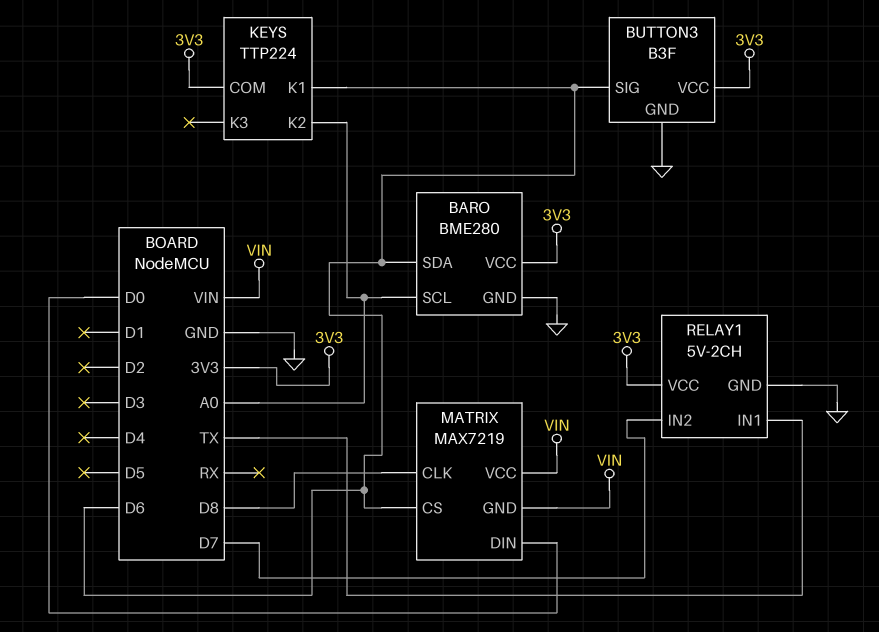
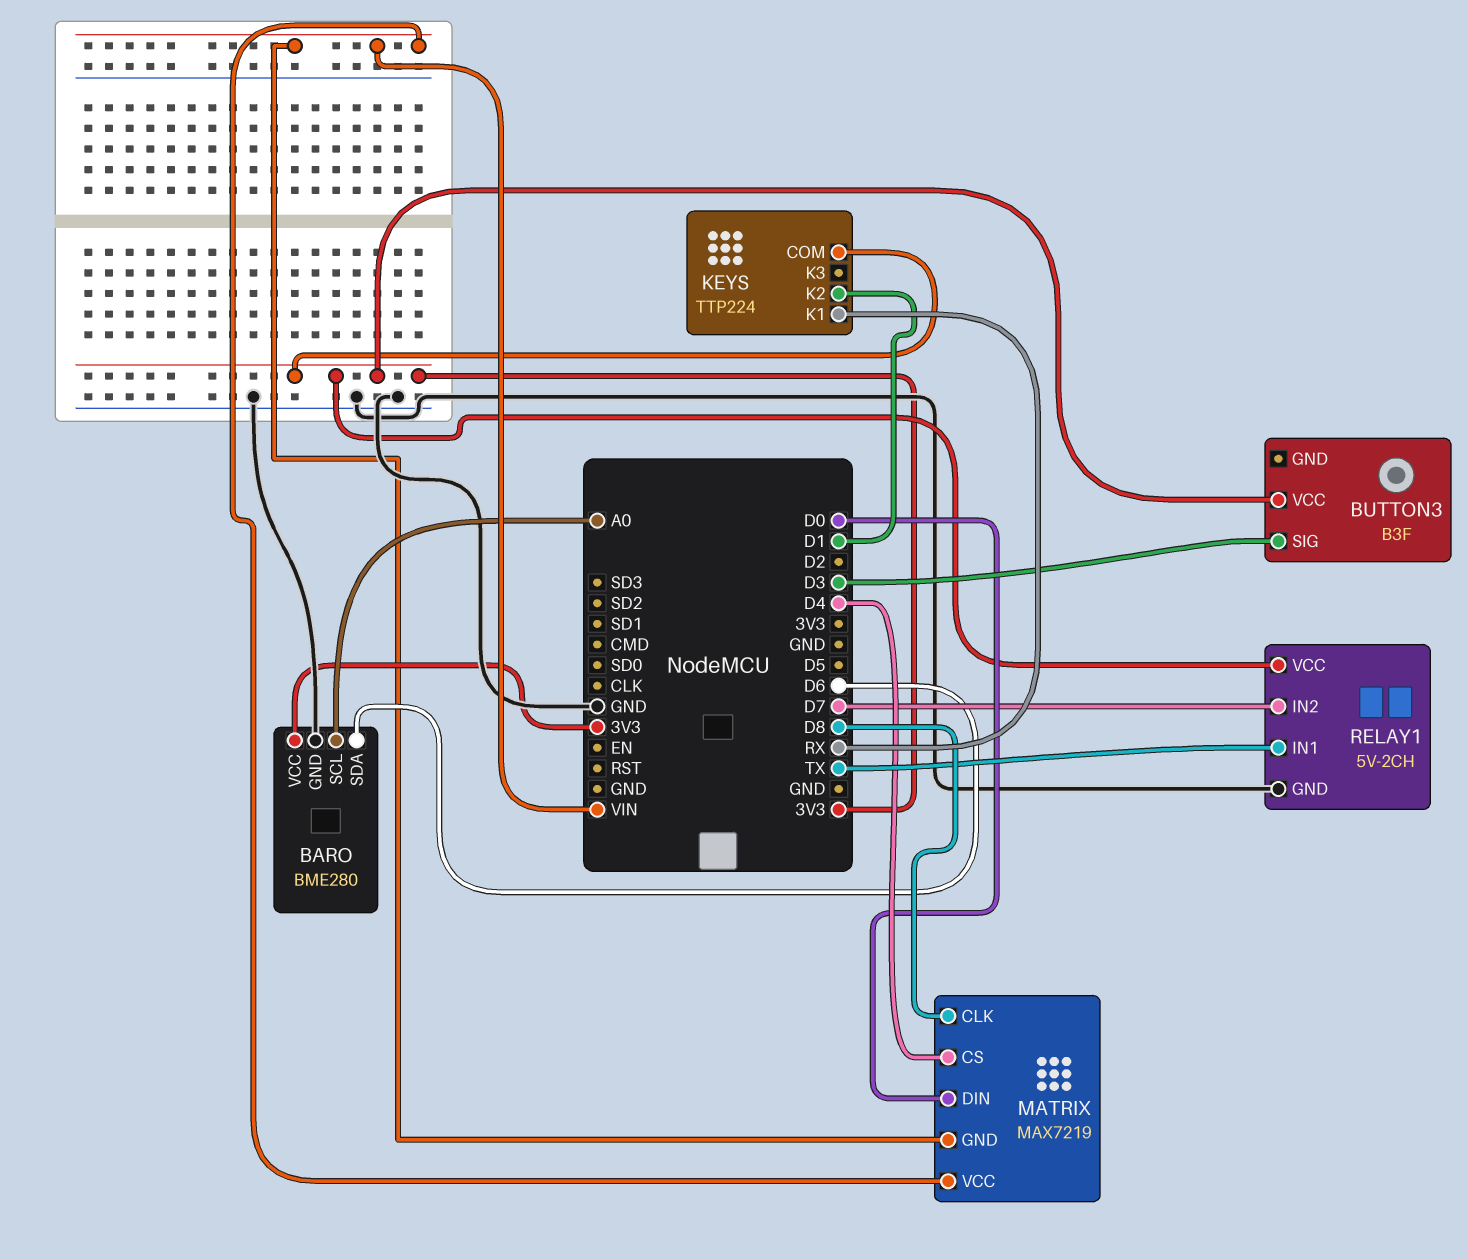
BUTTON3 pin GND: GND -> none
BUTTON3 pin SIG: D6 -> D3
KEYS pin K1: D6 -> RX
KEYS pin K2: A0 -> D1
MATRIX pin CS: D6 -> D4

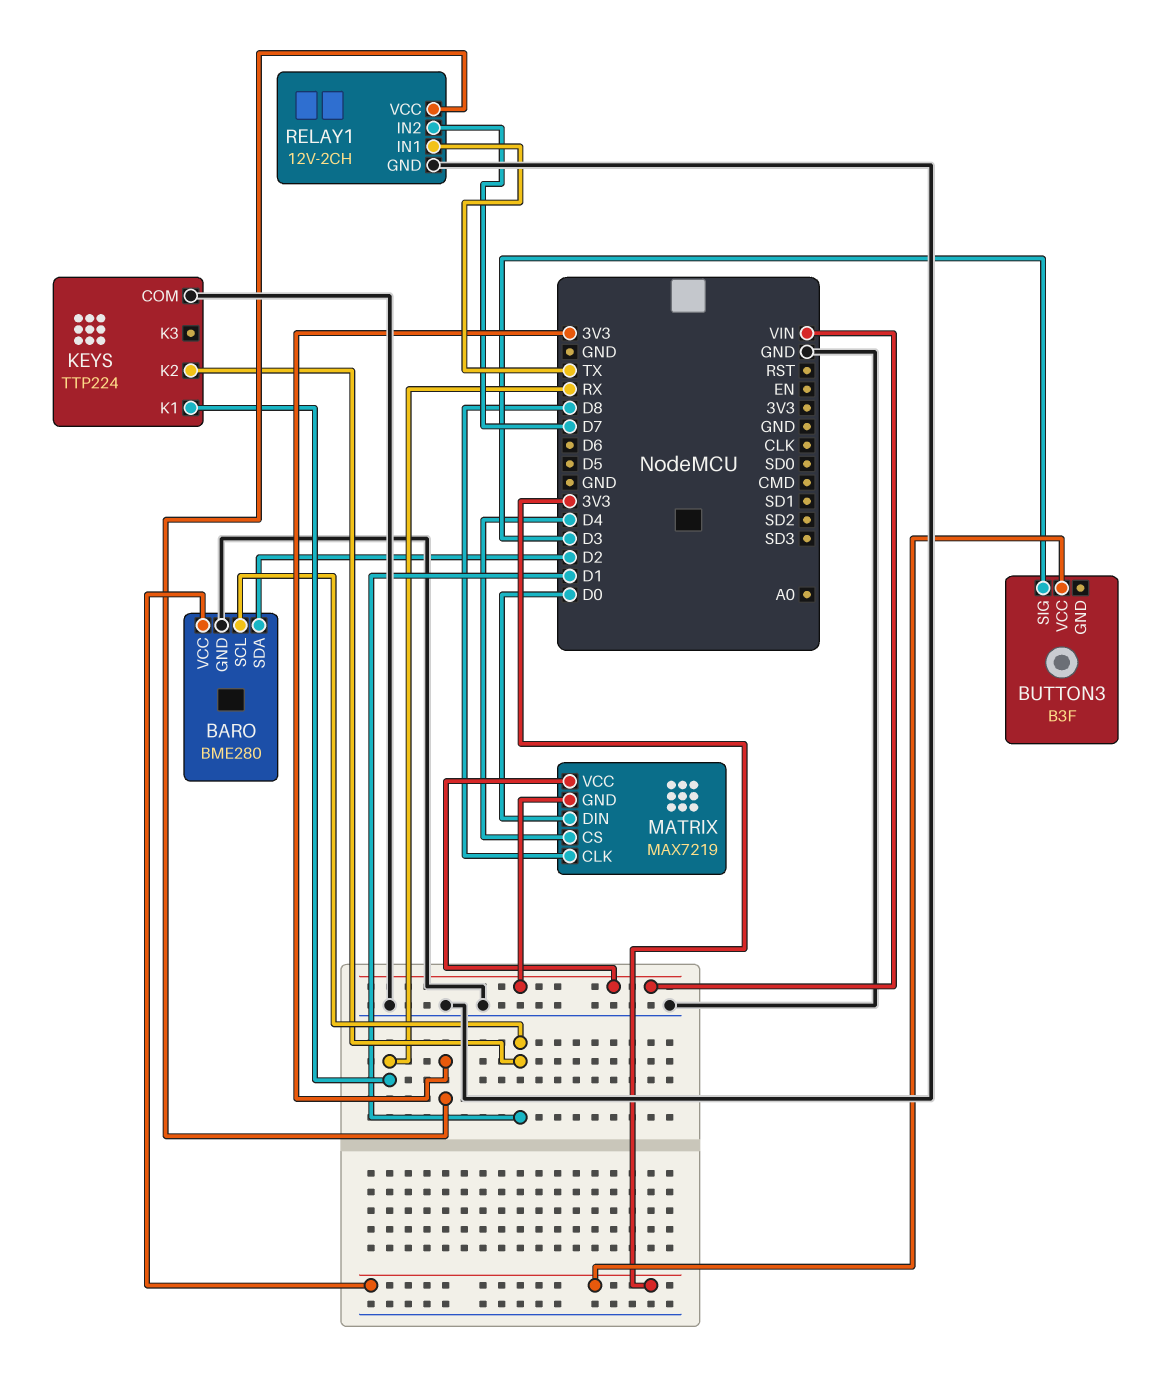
BARO pin SCL: A0 -> D1
BARO pin SDA: D6 -> D2
KEYS pin COM: 3V3 -> GND
RELAY1: 5V-2CH -> 12V-2CH

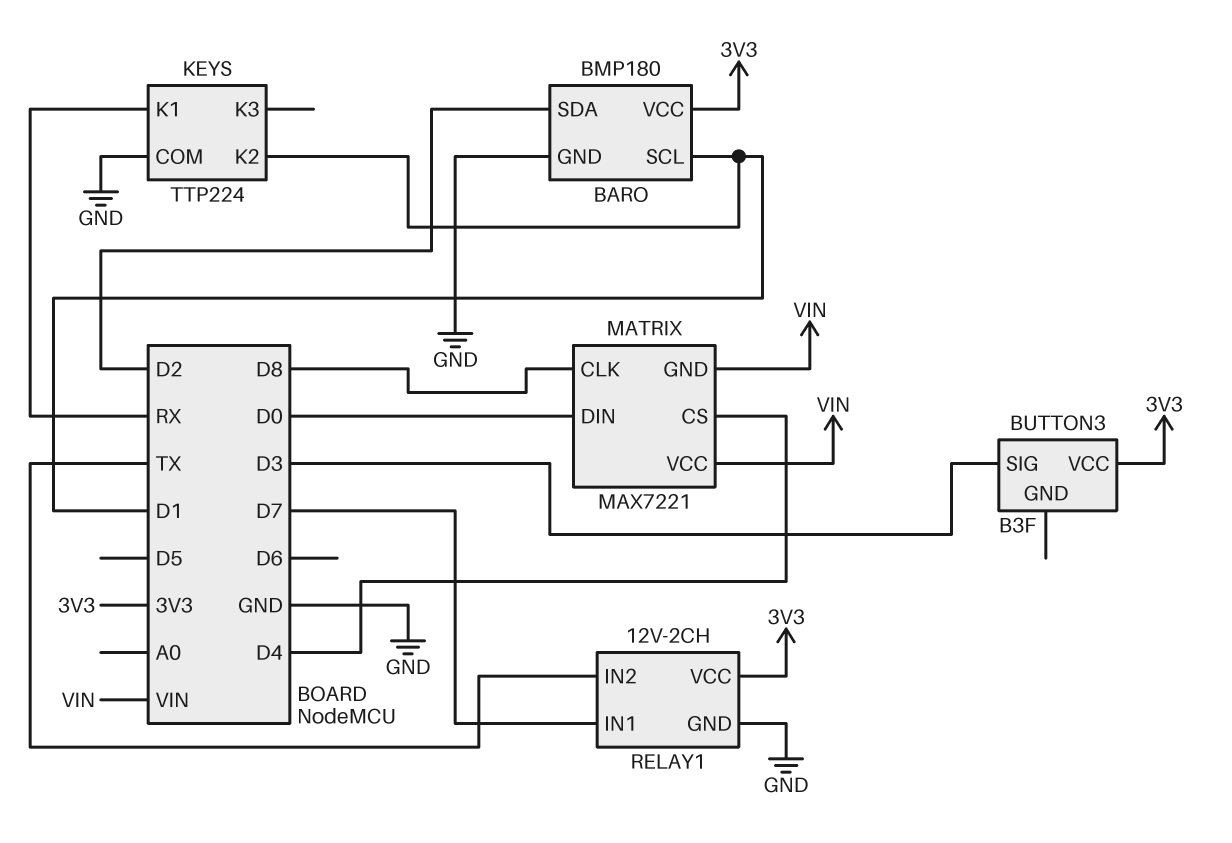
BARO: BME280 -> BMP180
MATRIX: MAX7219 -> MAX7221
RELAY1 pin IN1: TX -> D7
RELAY1 pin IN2: D7 -> TX

